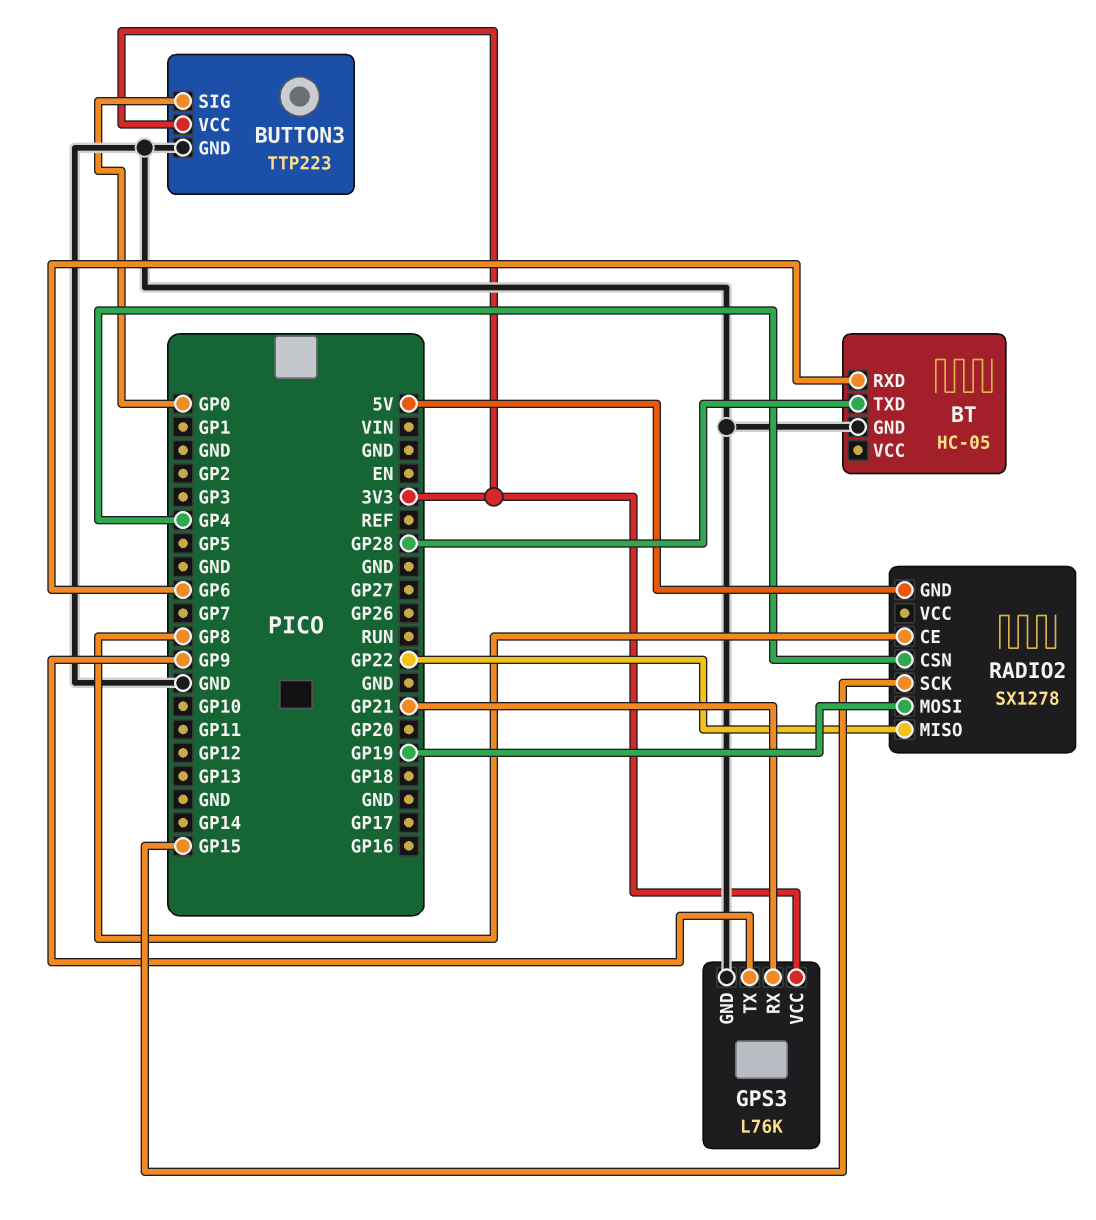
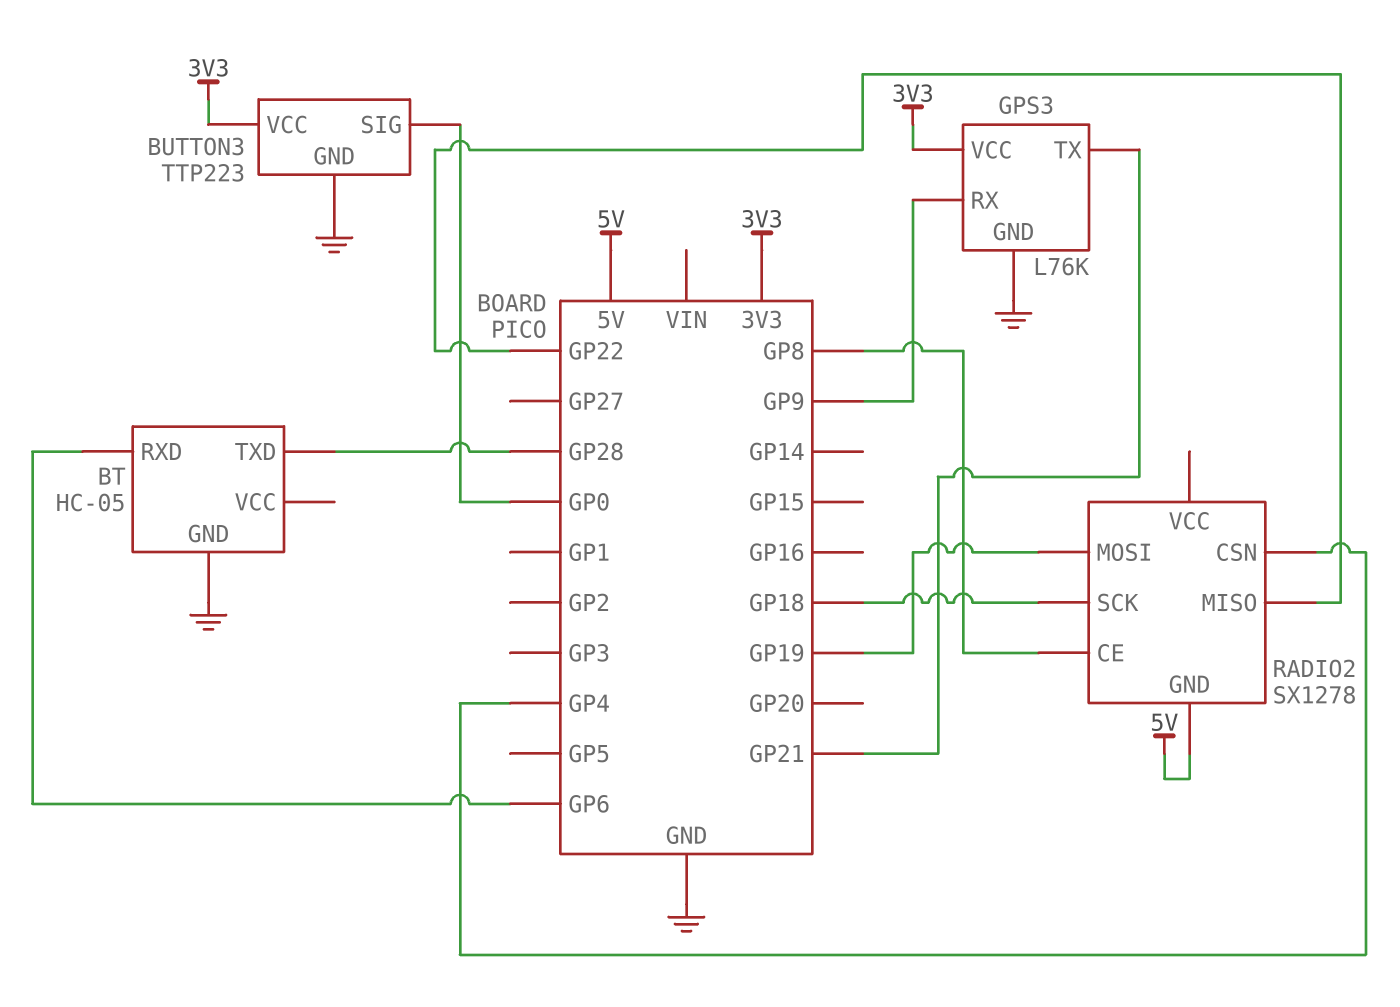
GPS3 pin RX: GP21 -> GP9
GPS3 pin TX: GP9 -> GP21
RADIO2 pin SCK: GP15 -> GP18

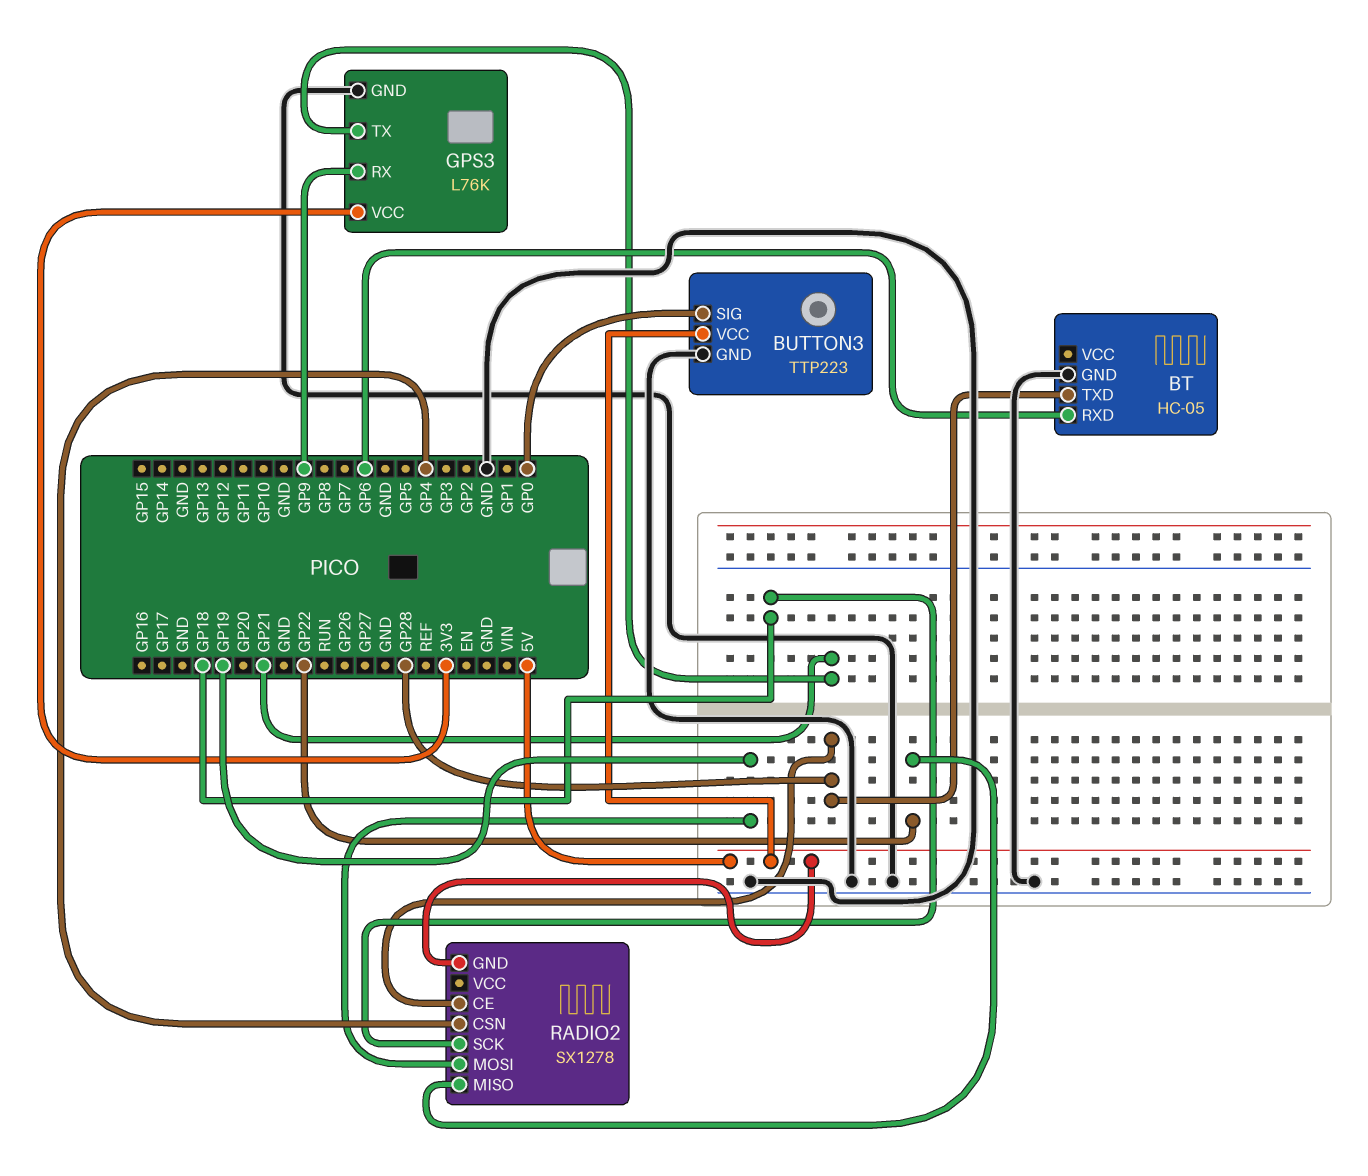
BUTTON3 pin VCC: 3V3 -> 5V
RADIO2 pin CE: GP8 -> GP28

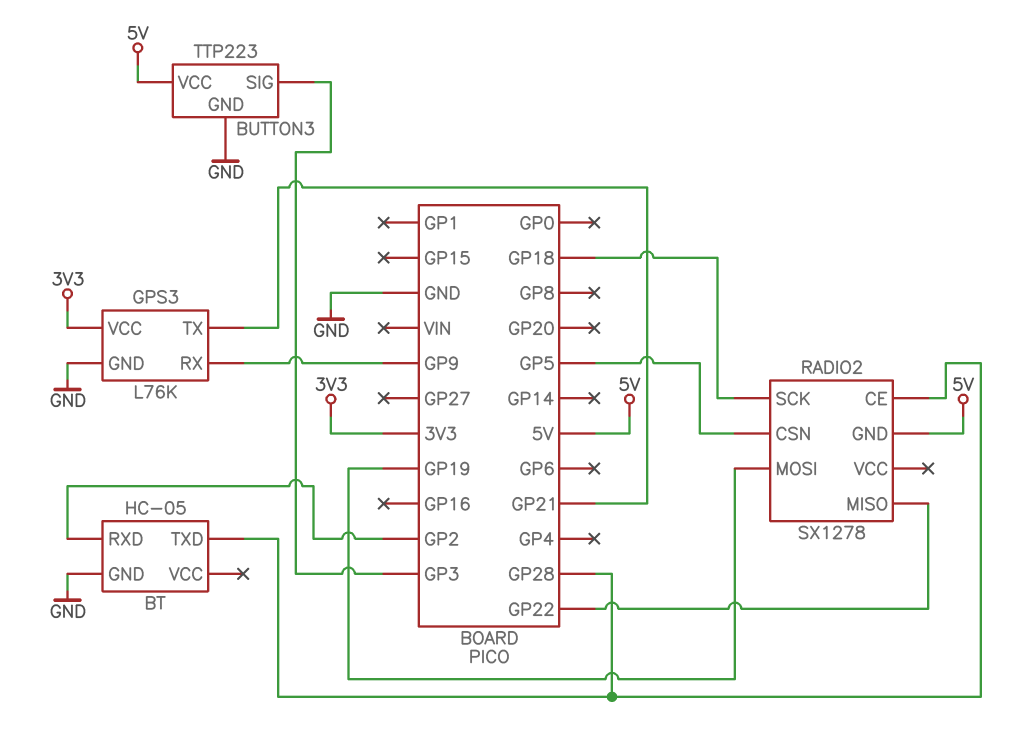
BT pin RXD: GP6 -> GP2
BUTTON3 pin SIG: GP0 -> GP3
RADIO2 pin CSN: GP4 -> GP5

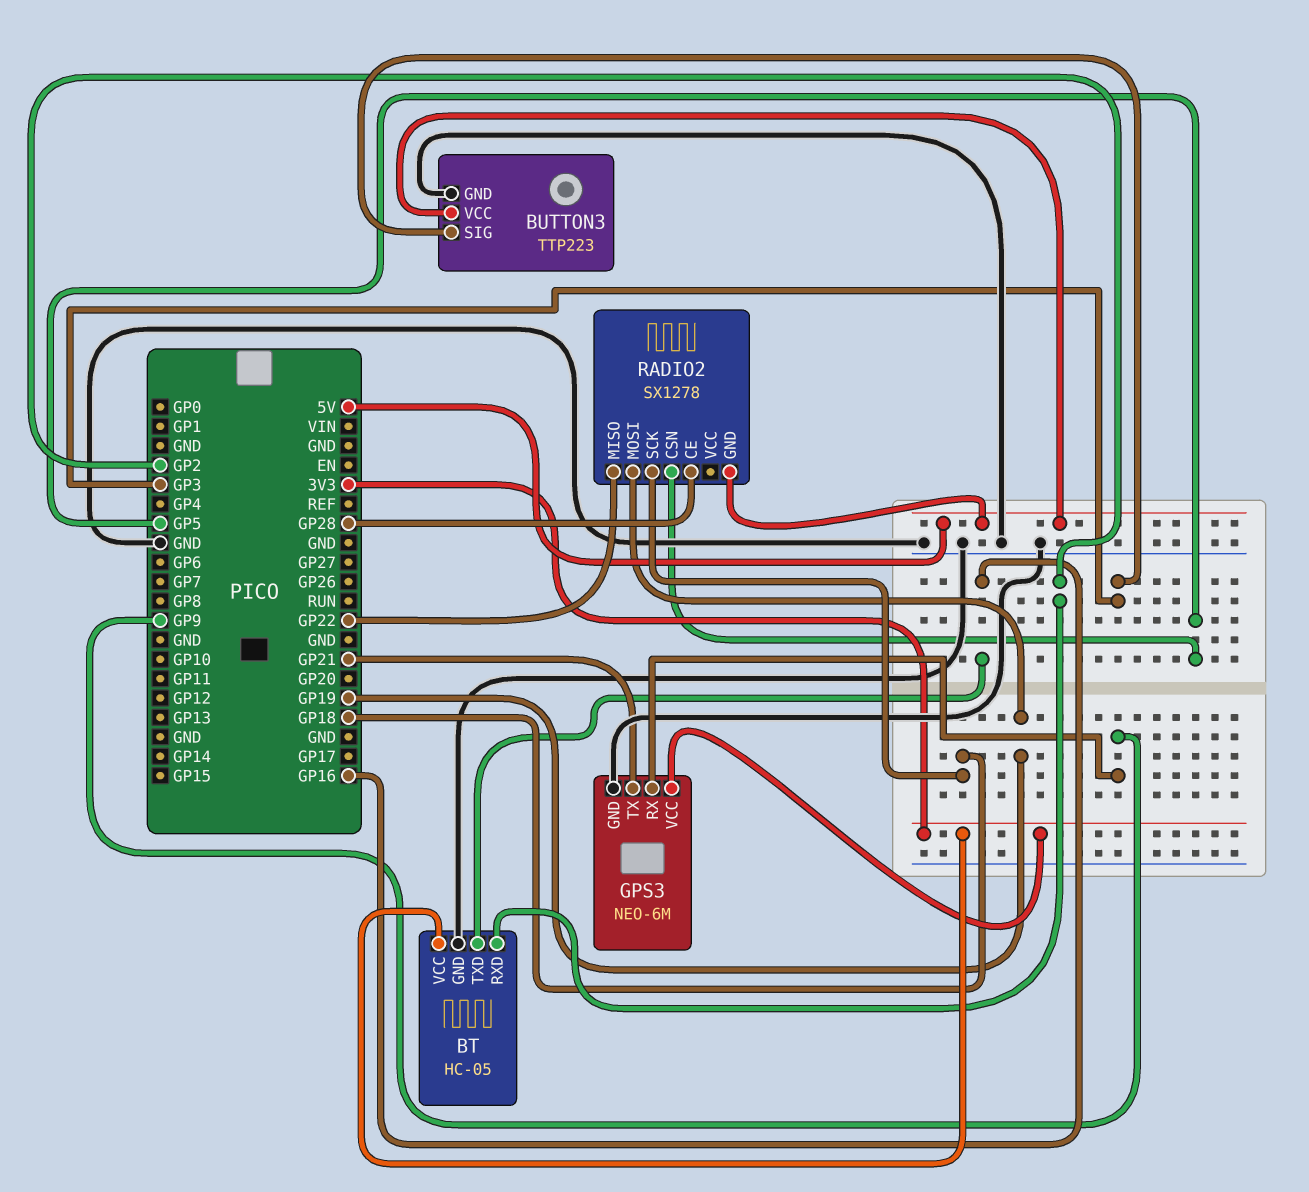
BT pin TXD: GP28 -> GP16
BT pin VCC: none -> 3V3
GPS3: L76K -> NEO-6M

